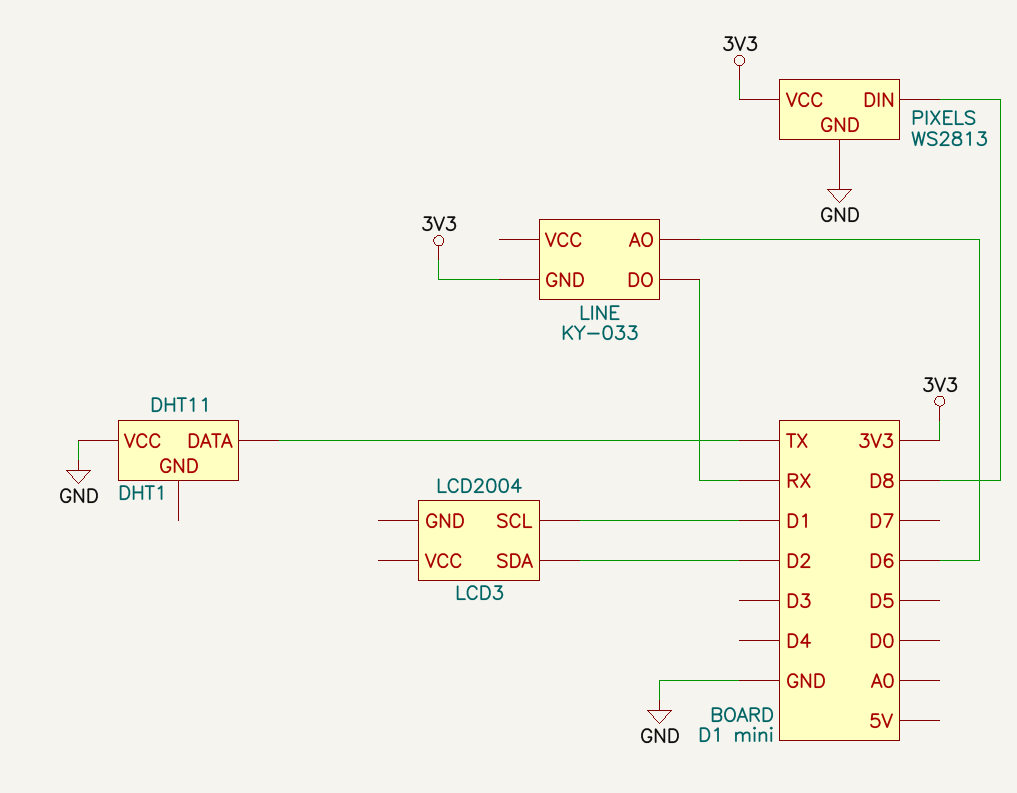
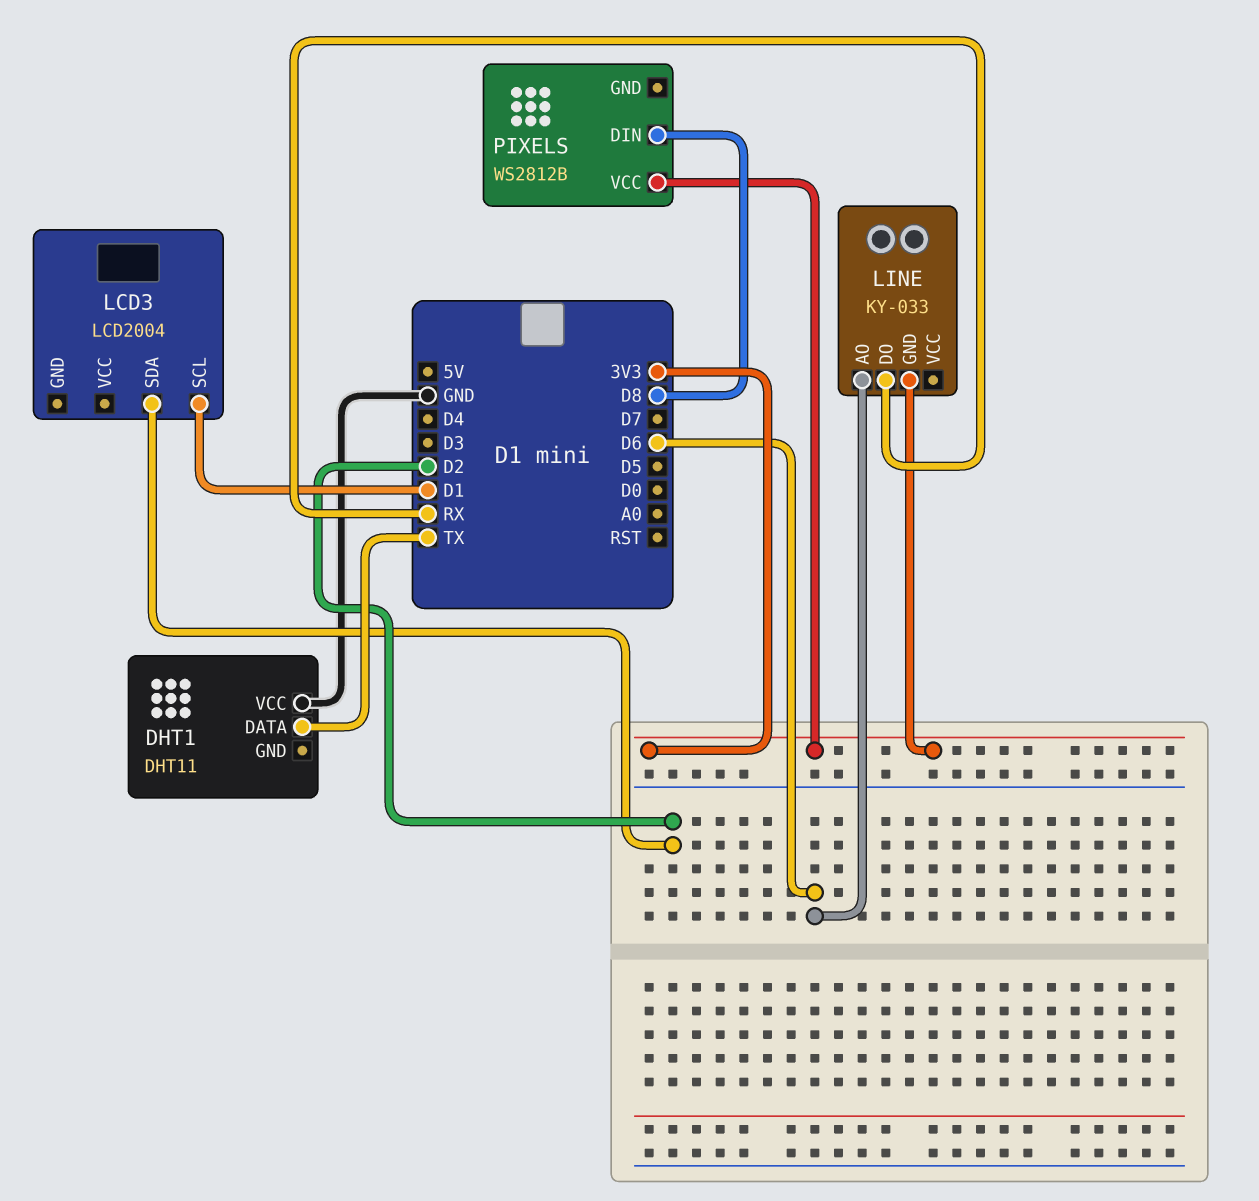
PIXELS: WS2813 -> WS2812B
PIXELS pin GND: GND -> none

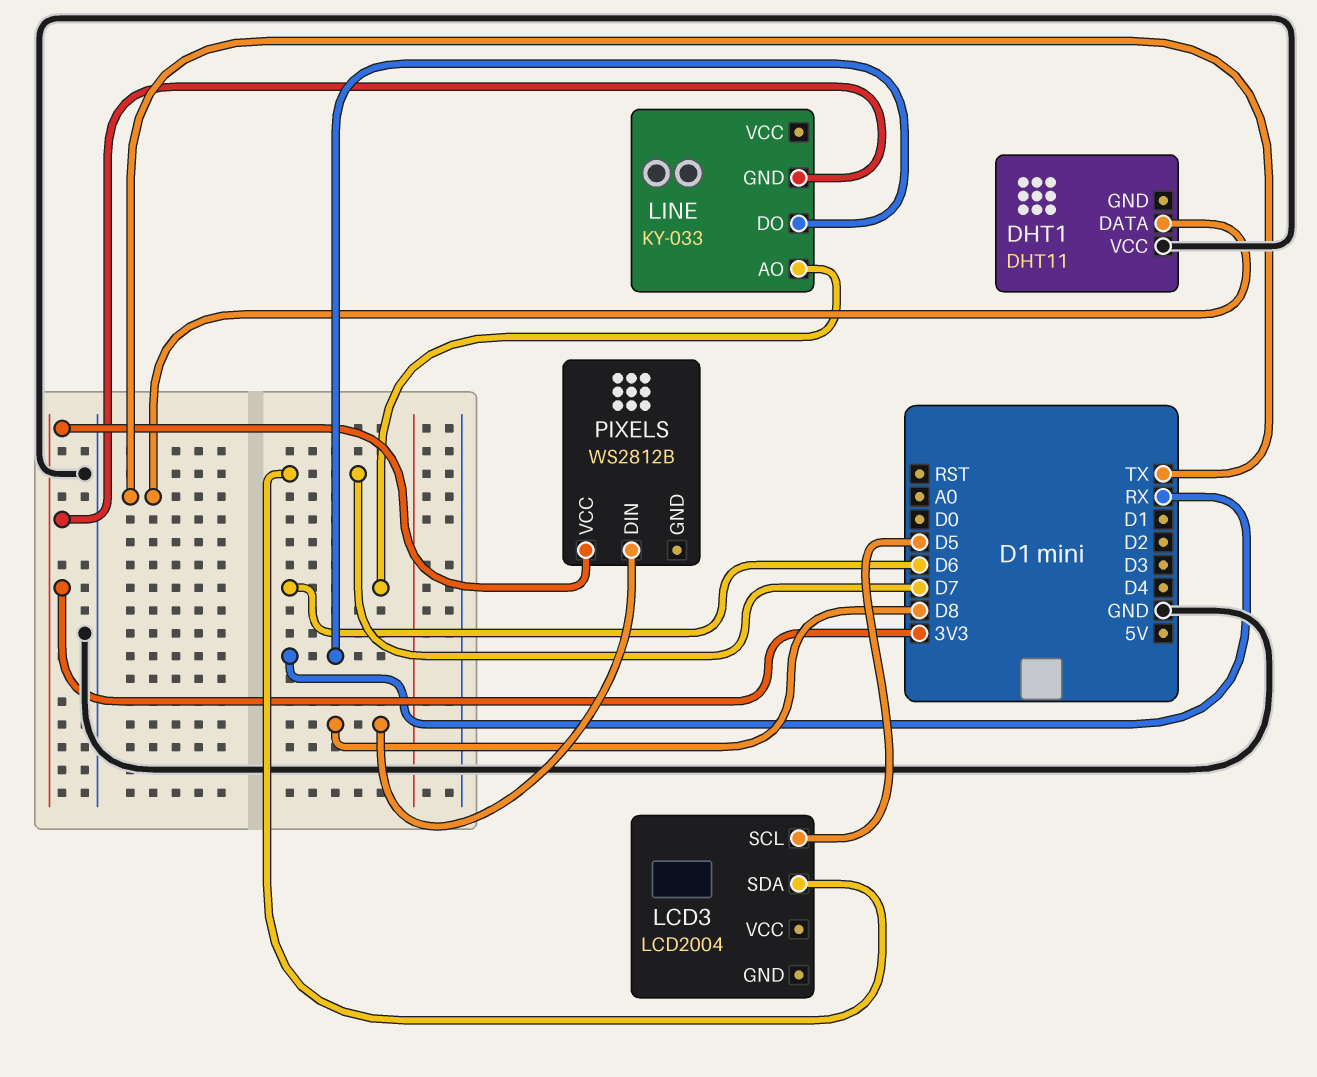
LCD3 pin SCL: D1 -> D5
LCD3 pin SDA: D2 -> D7

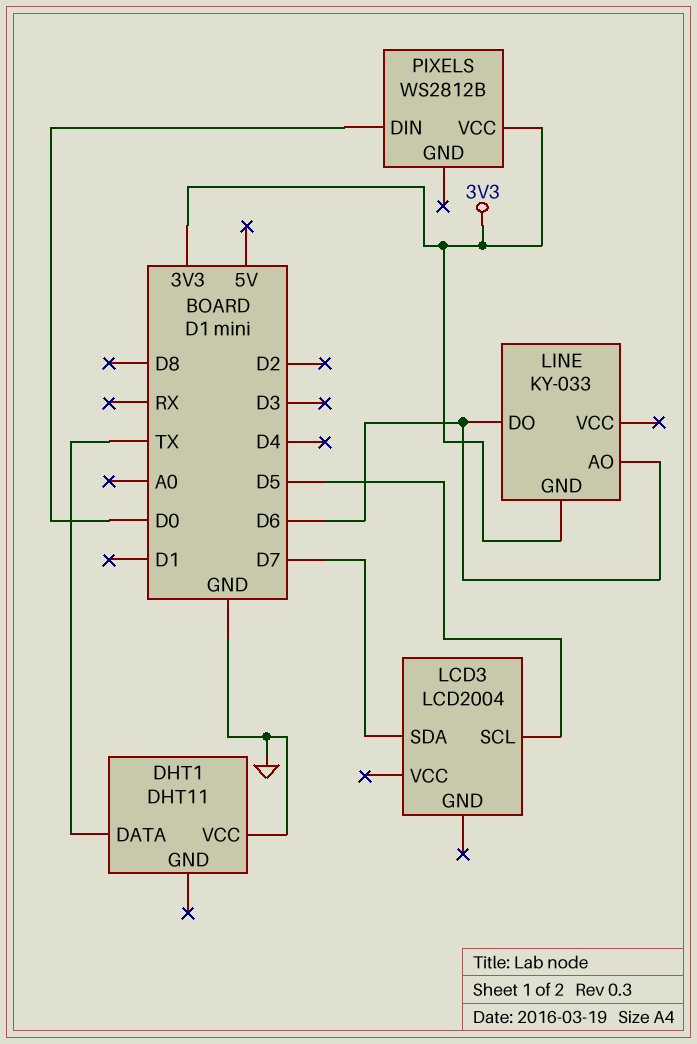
LINE pin DO: RX -> D6
PIXELS pin DIN: D8 -> D0

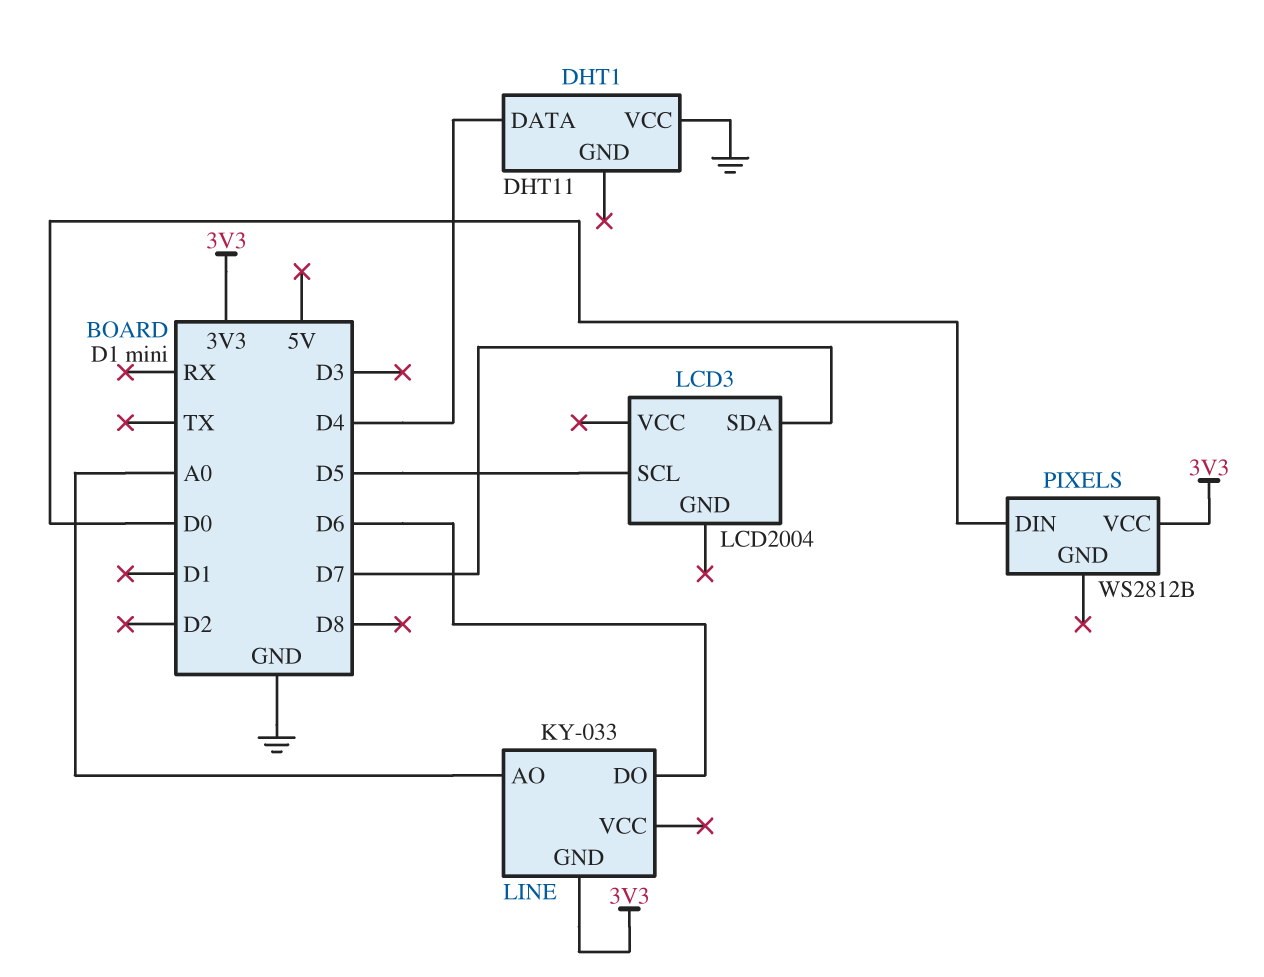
DHT1 pin DATA: TX -> D4
LINE pin AO: D6 -> A0

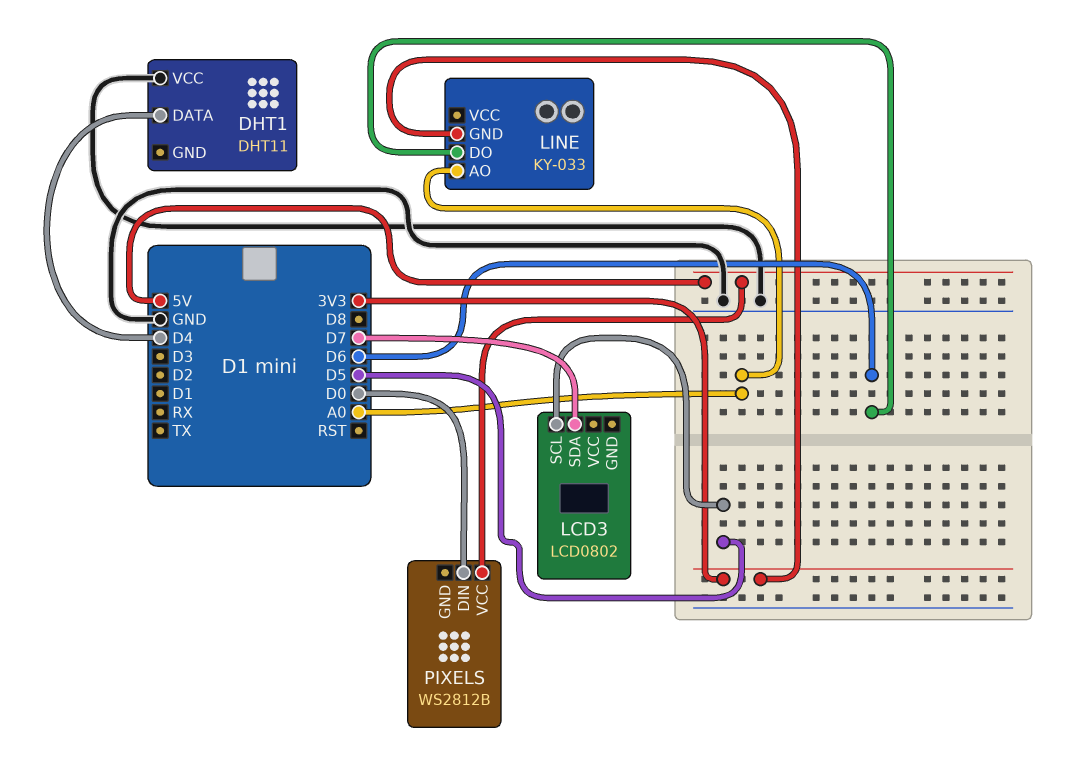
LCD3: LCD2004 -> LCD0802
PIXELS pin VCC: 3V3 -> 5V

